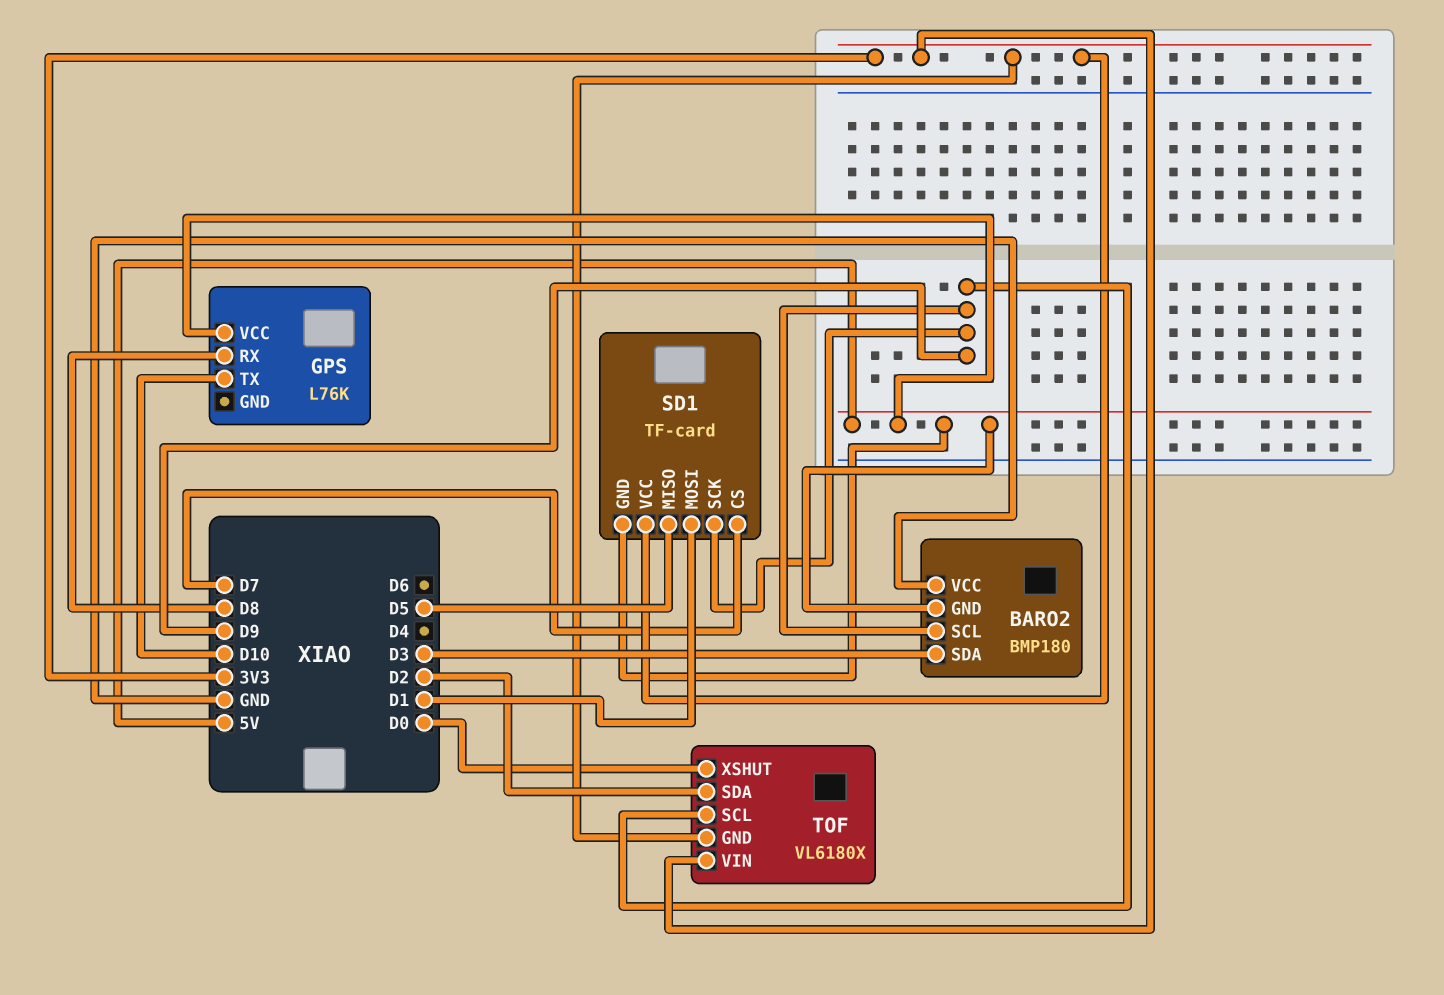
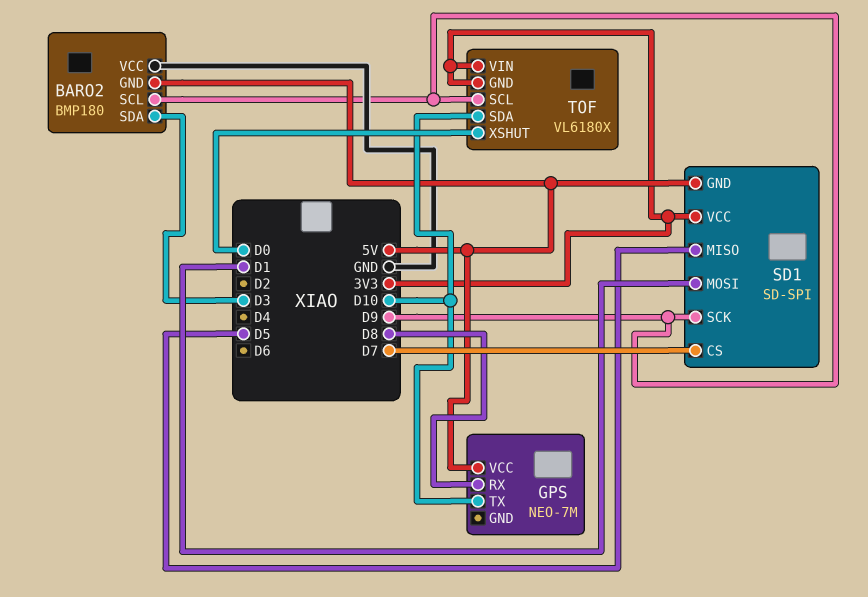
GPS: L76K -> NEO-7M
SD1: TF-card -> SD-SPI
TOF pin SDA: D2 -> D10

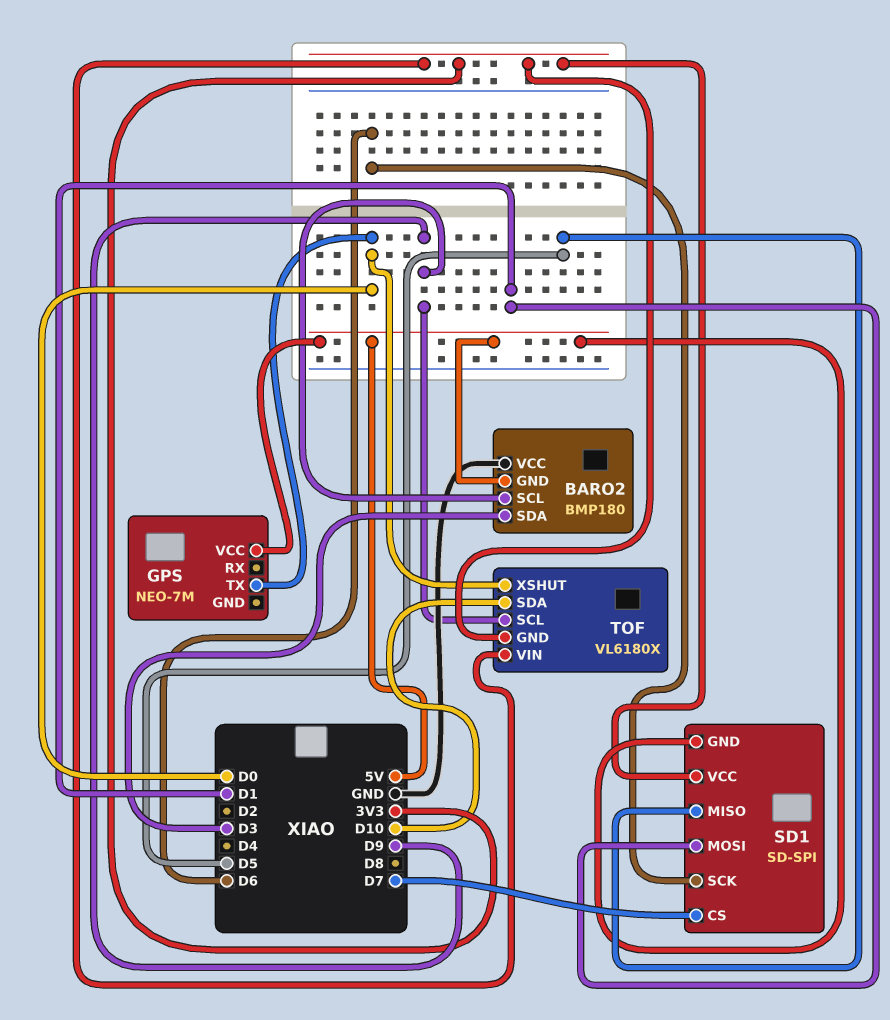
GPS pin RX: D8 -> none
GPS pin TX: D10 -> D0
SD1 pin SCK: D9 -> D6

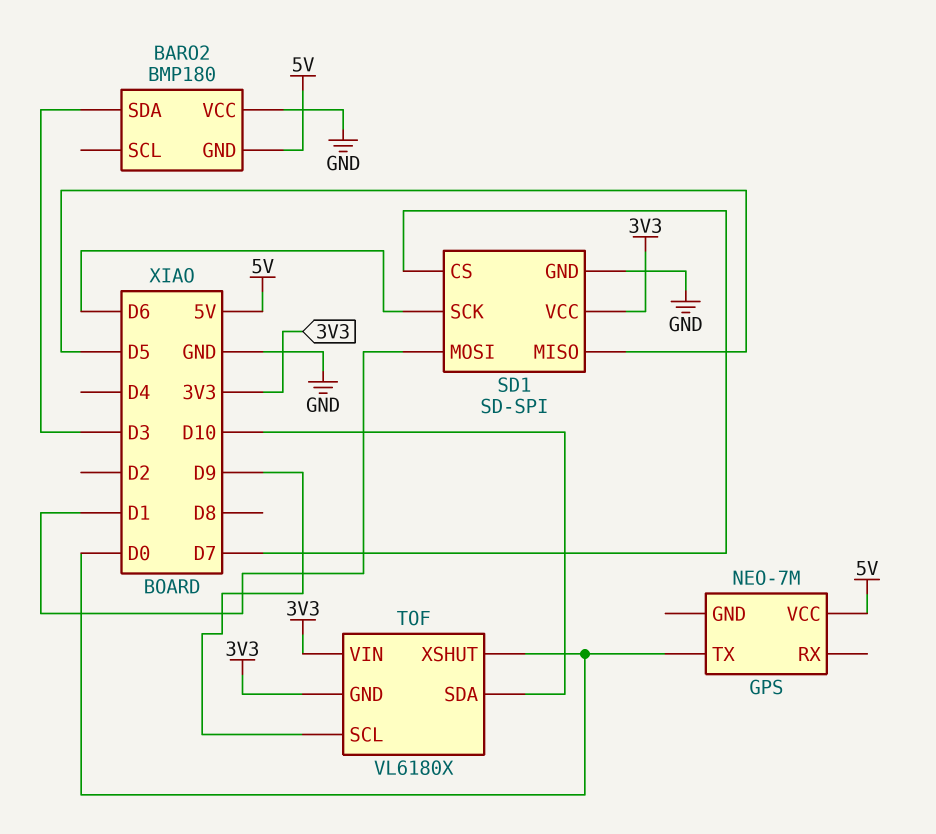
BARO2 pin SCL: D9 -> none
SD1 pin GND: 5V -> GND

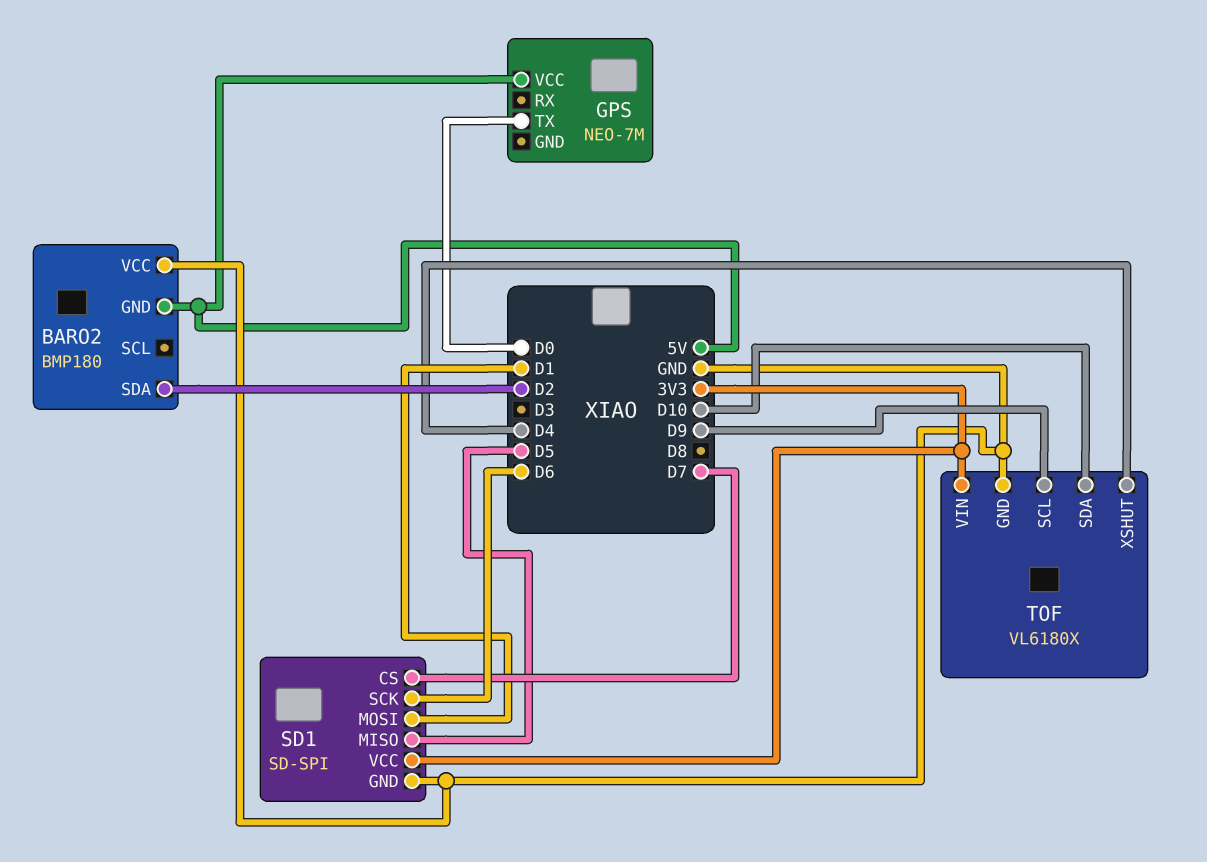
BARO2 pin SDA: D3 -> D2
TOF pin GND: 3V3 -> GND
TOF pin XSHUT: D0 -> D4

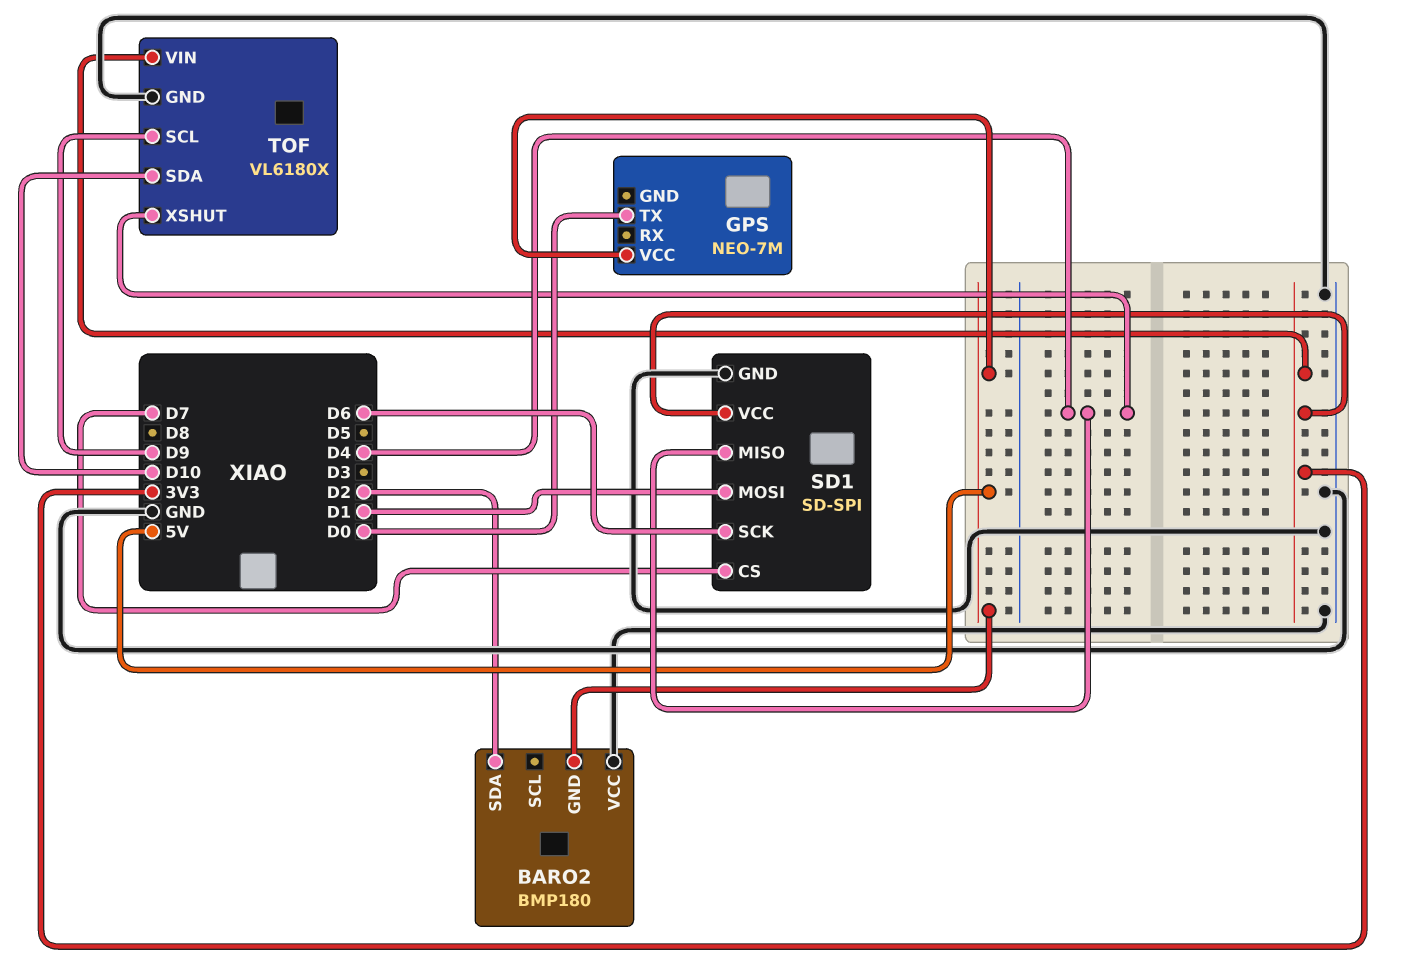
SD1 pin MISO: D5 -> D4

